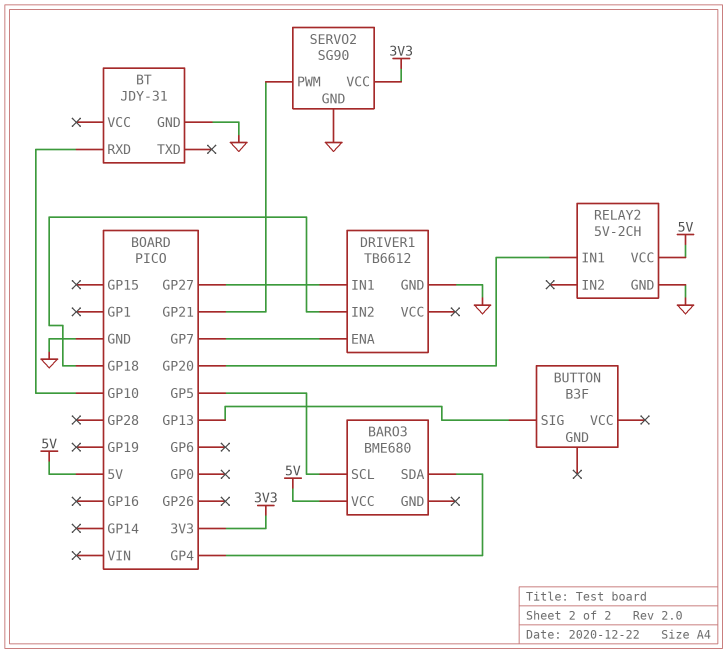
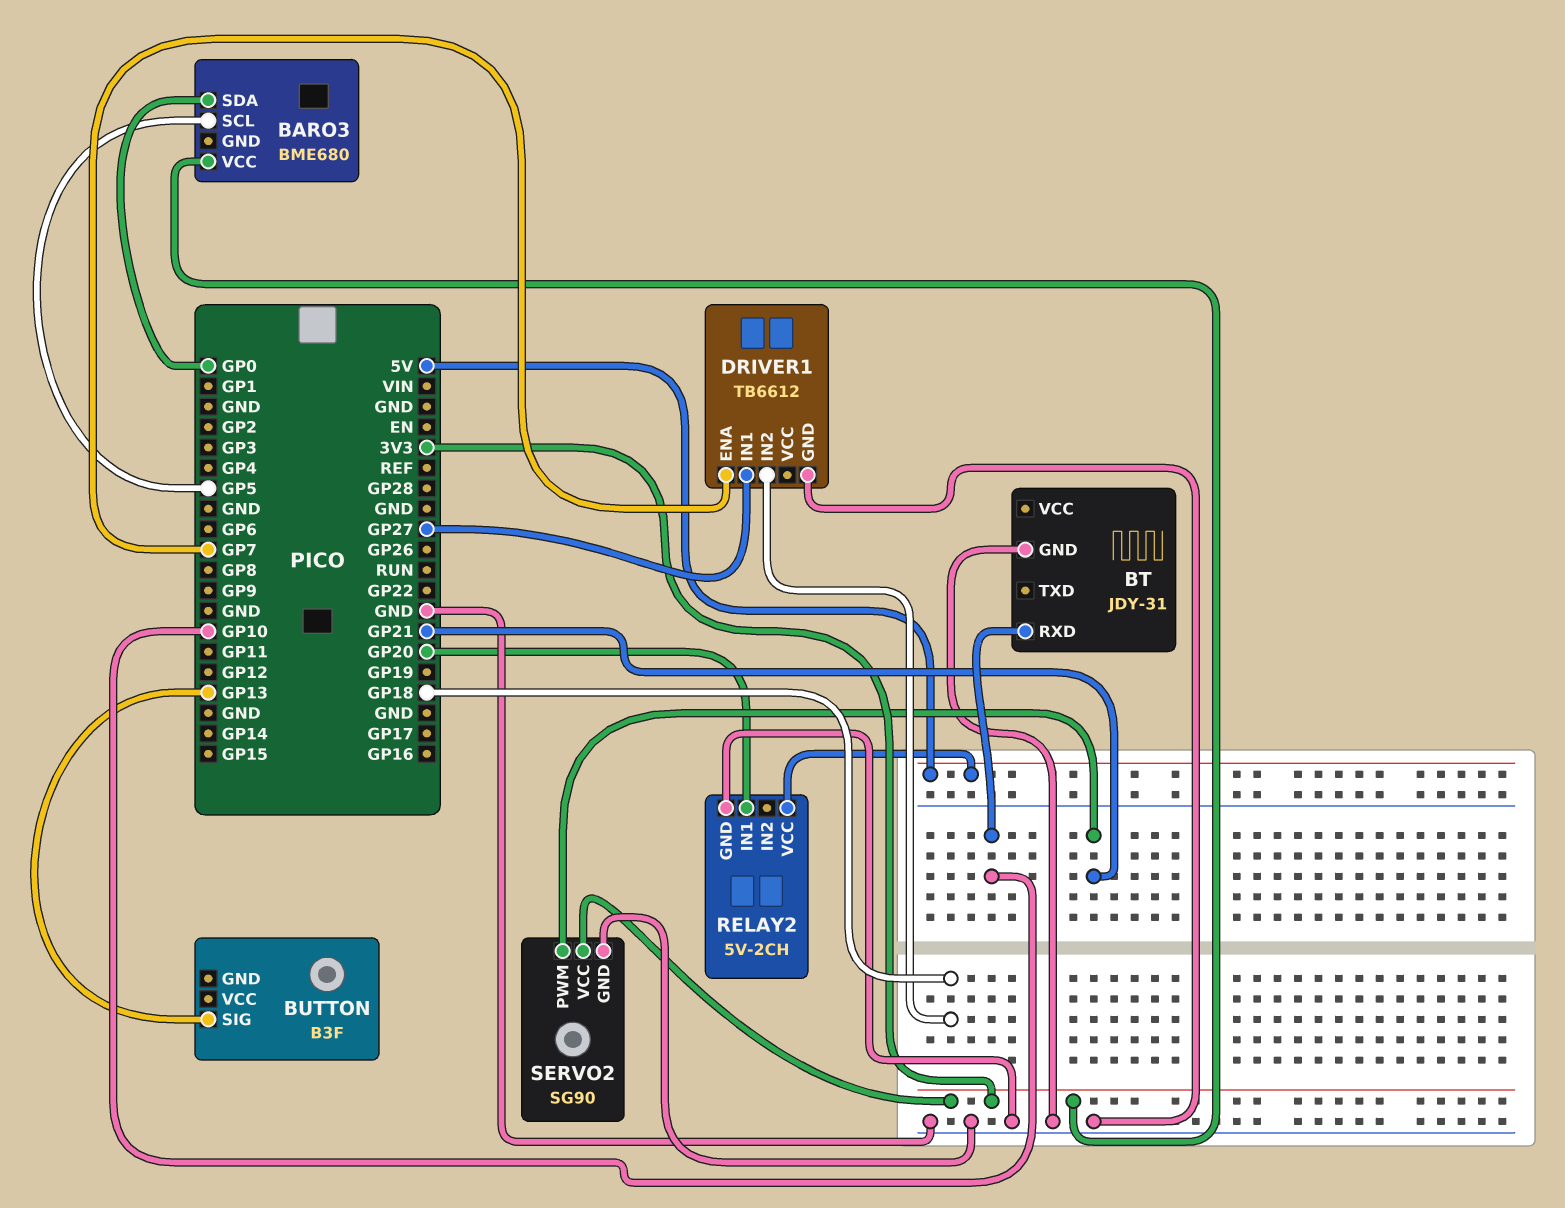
BARO3 pin SDA: GP4 -> GP0
BARO3 pin VCC: 5V -> 3V3

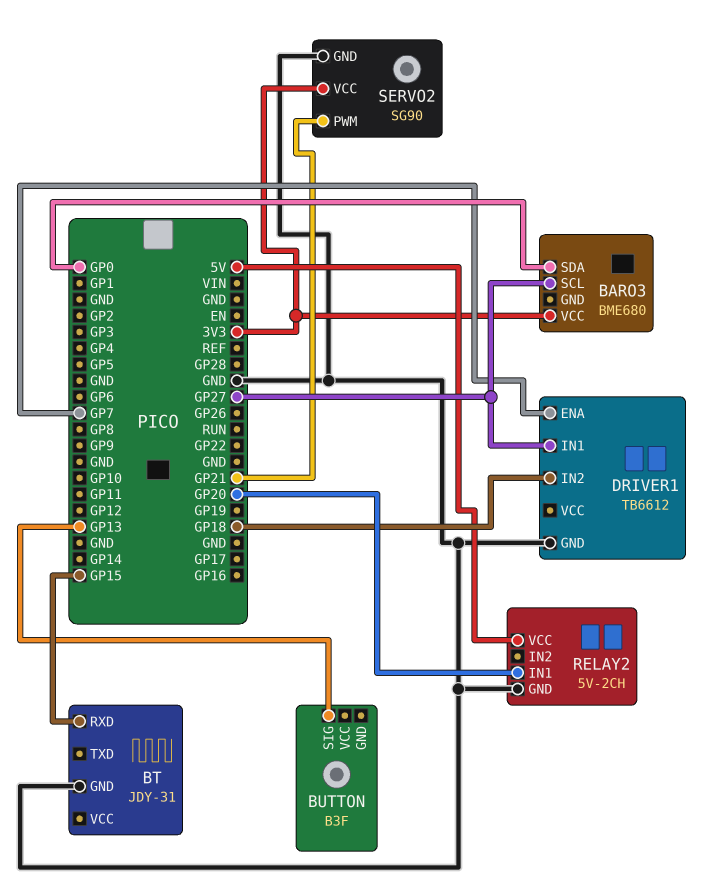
BARO3 pin SCL: GP5 -> GP27
BT pin RXD: GP10 -> GP15

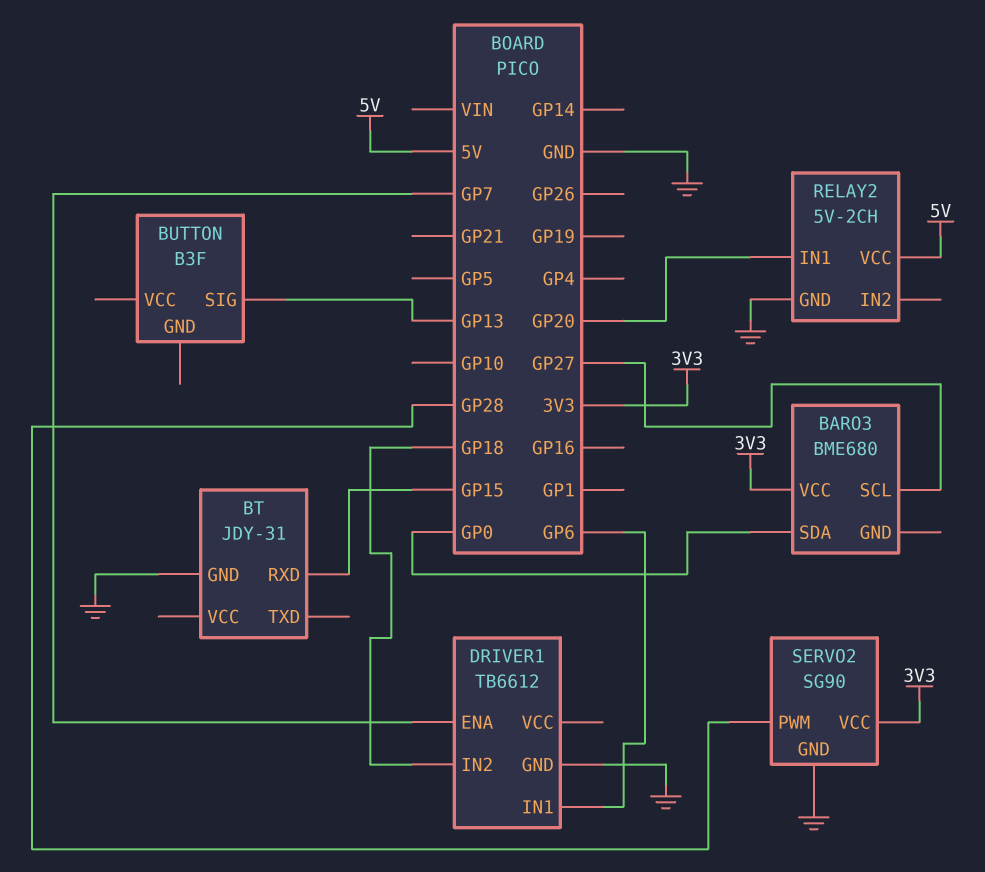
DRIVER1 pin IN1: GP27 -> GP6
SERVO2 pin PWM: GP21 -> GP28

